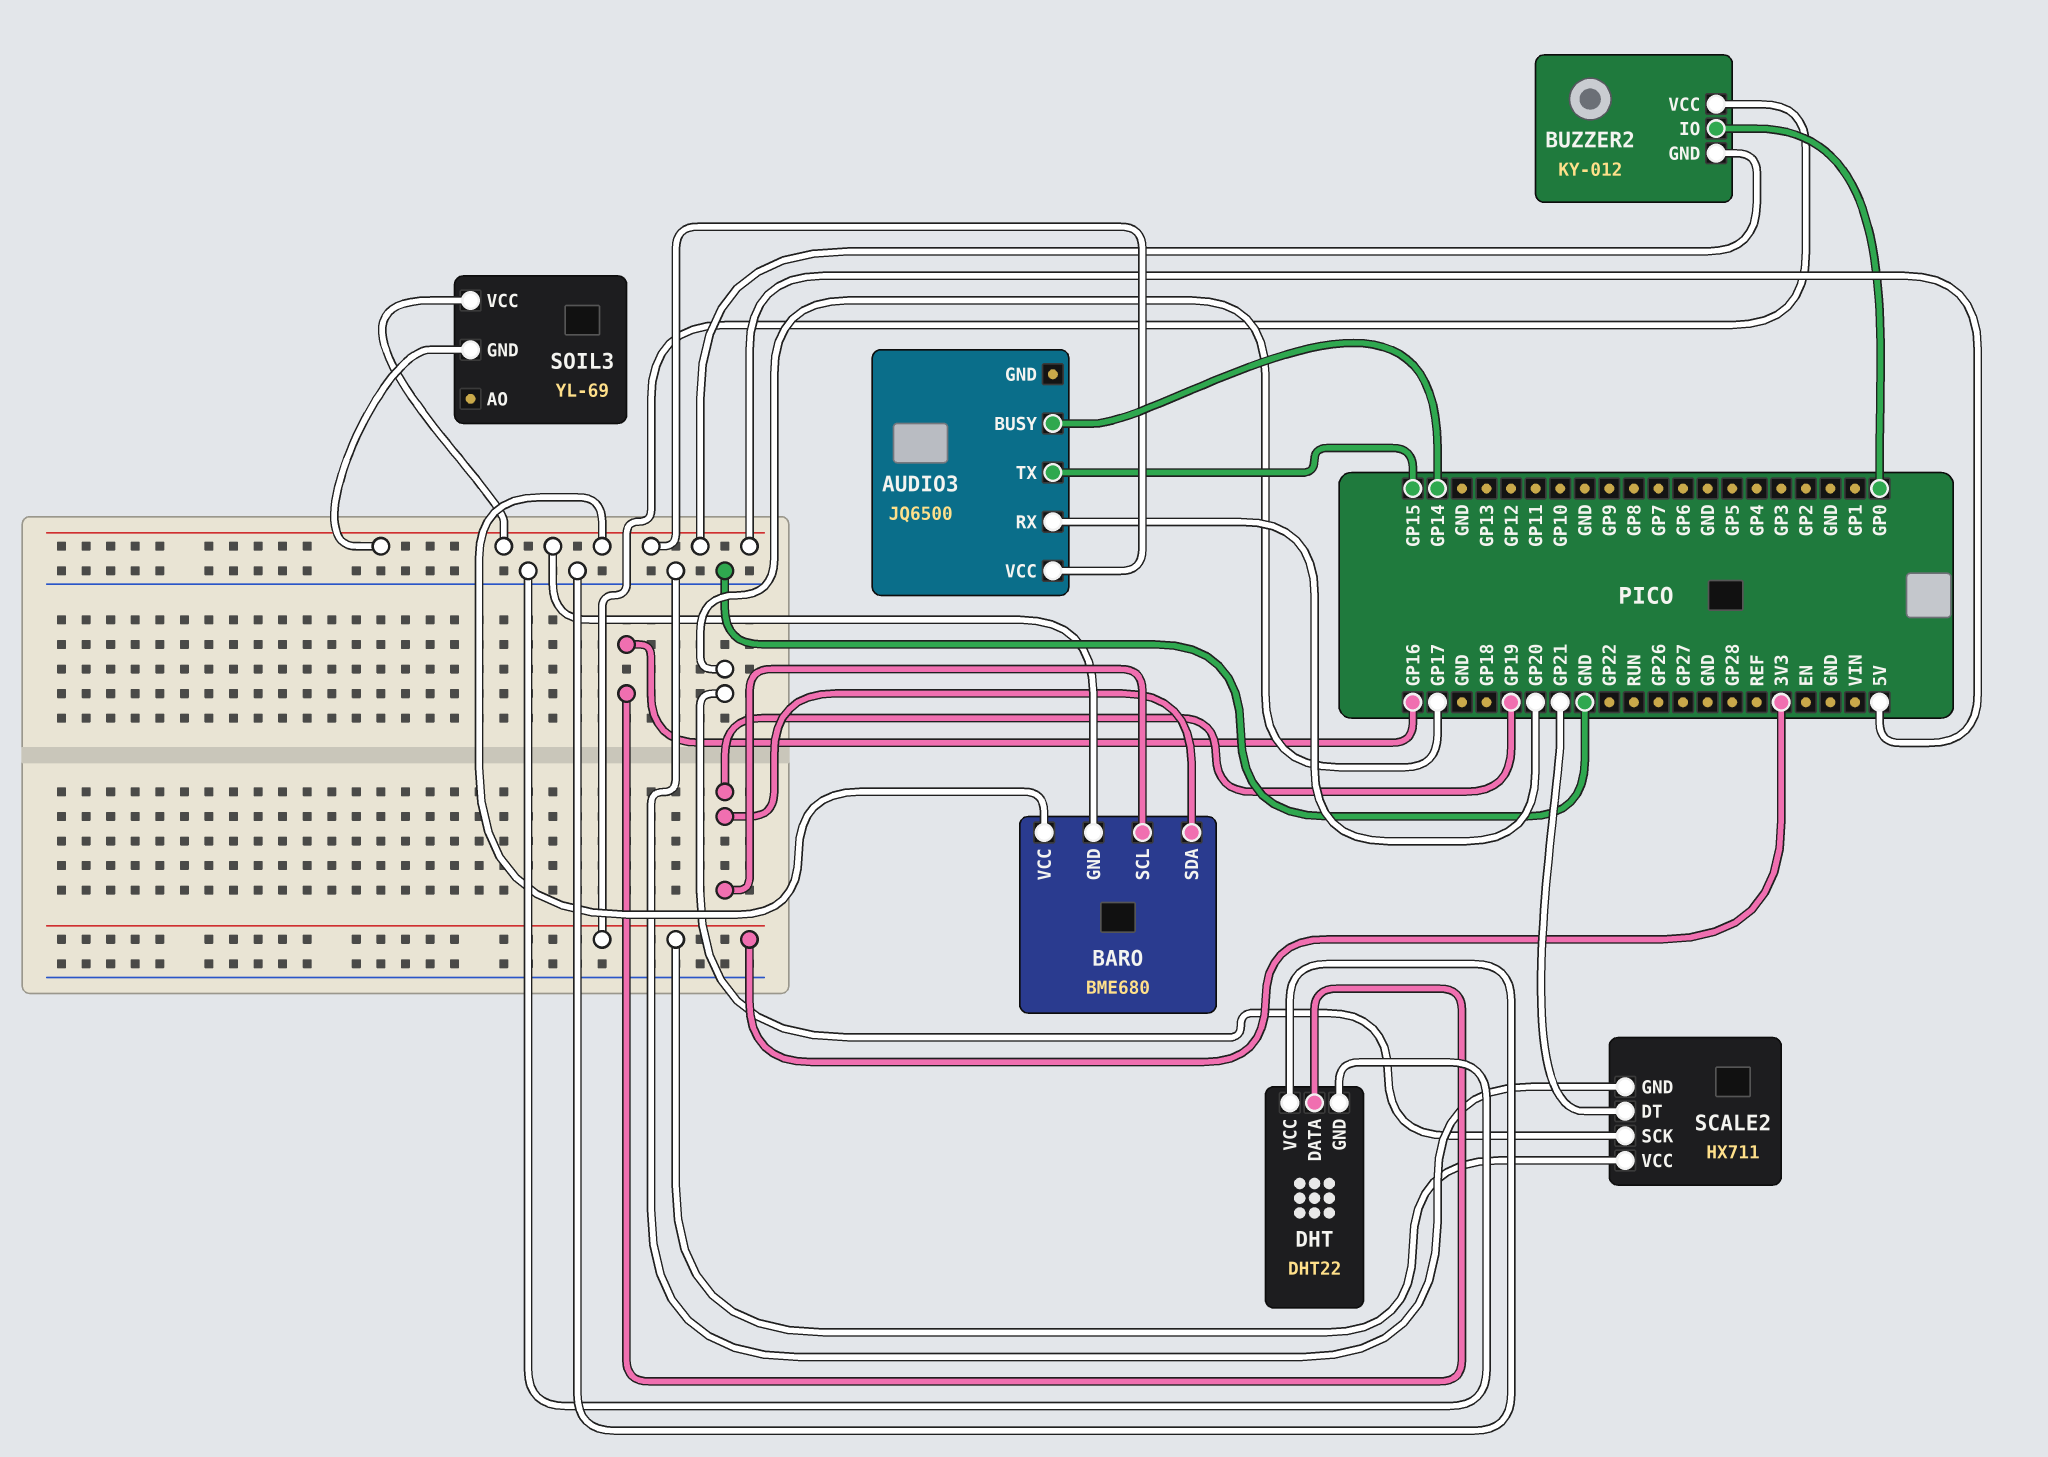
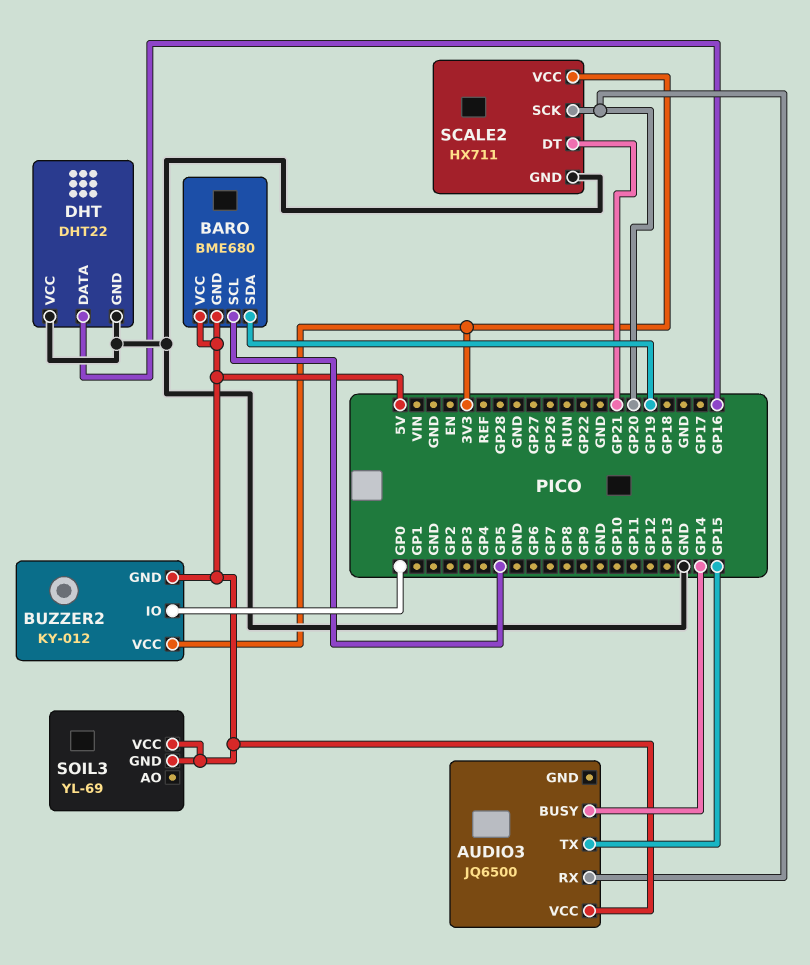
BARO pin SCL: GP19 -> GP5
SCALE2 pin SCK: GP17 -> GP20

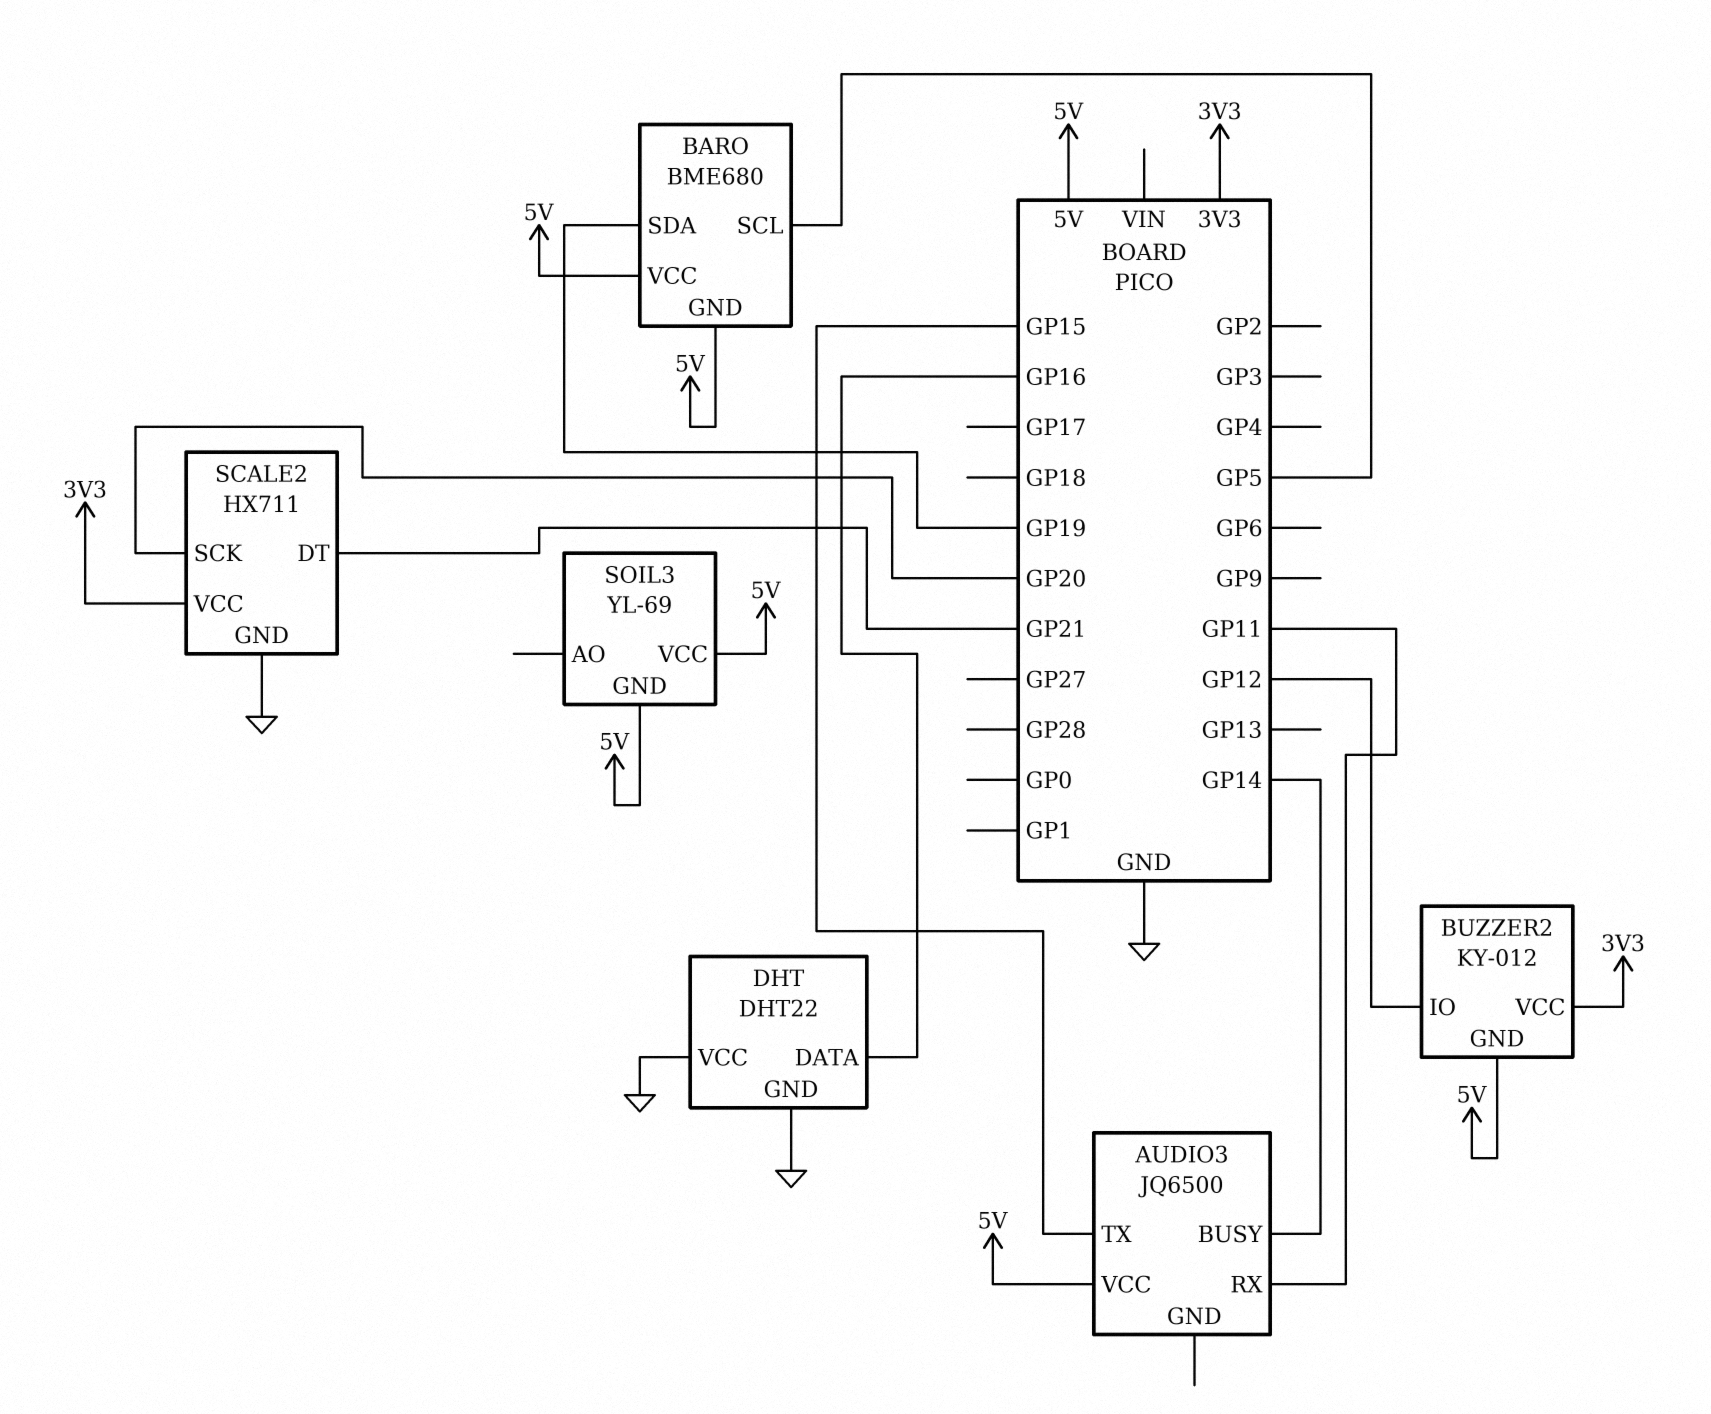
AUDIO3 pin RX: GP20 -> GP11
BUZZER2 pin IO: GP0 -> GP12

